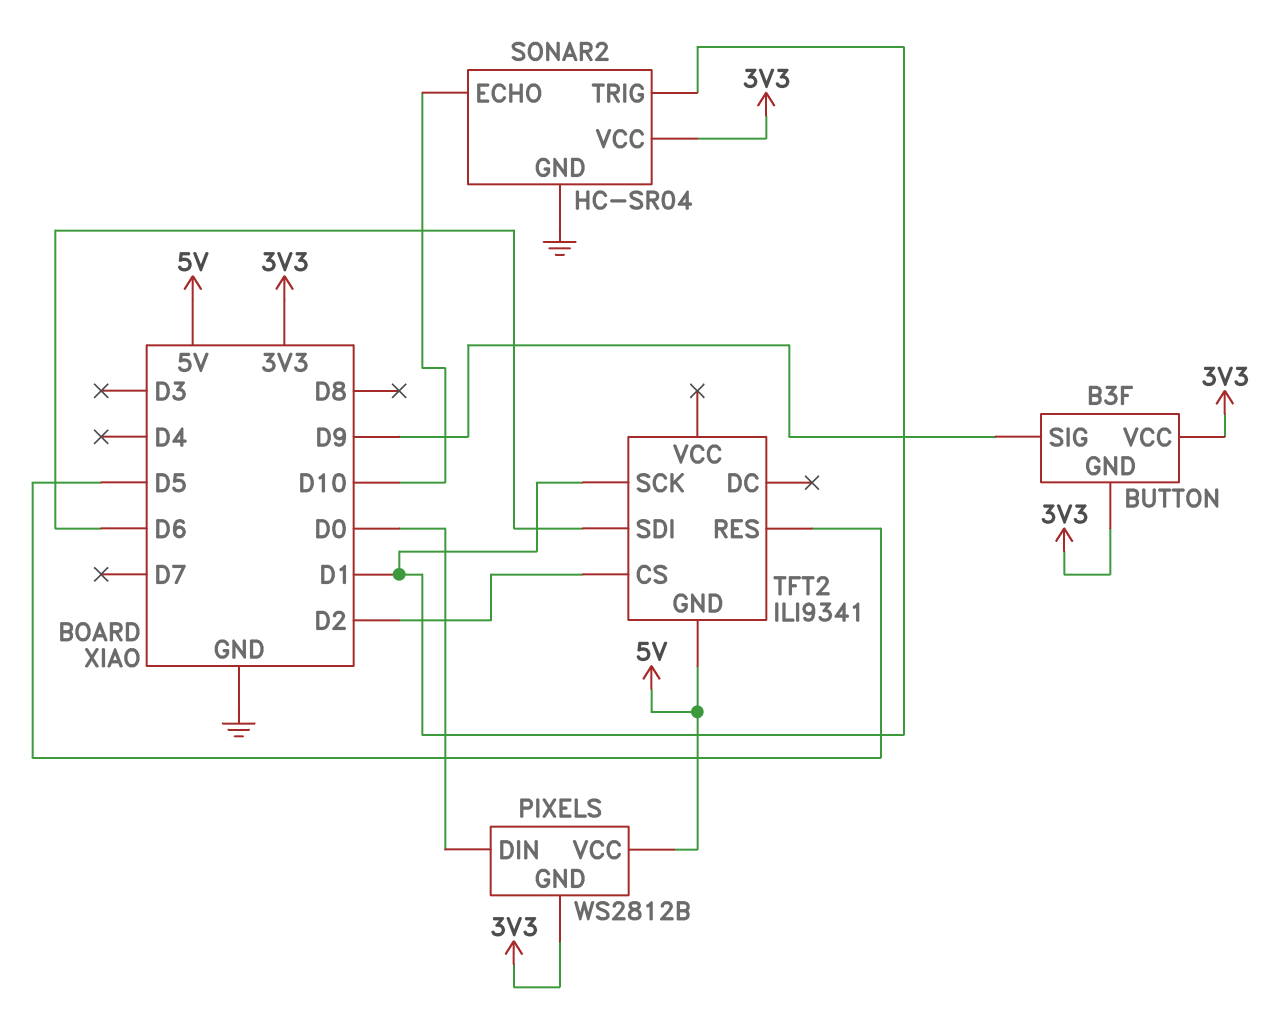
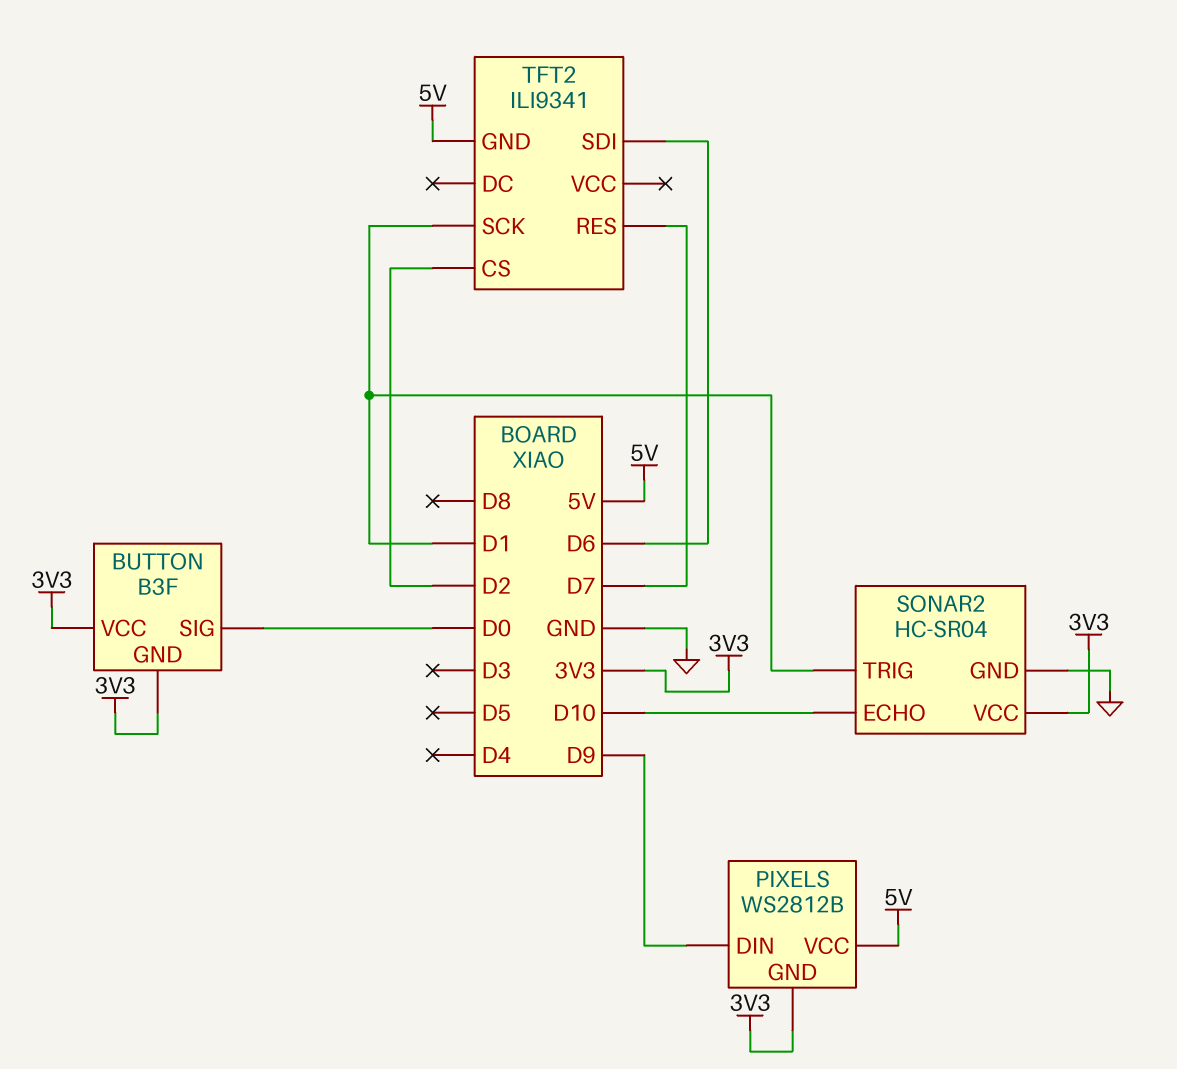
BUTTON pin SIG: D9 -> D0
PIXELS pin DIN: D0 -> D9
TFT2 pin RES: D5 -> D7

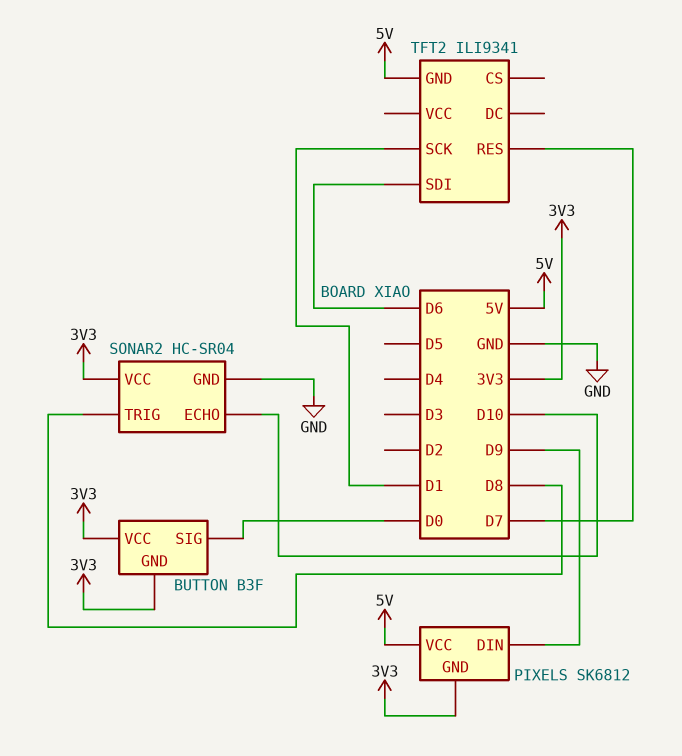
PIXELS: WS2812B -> SK6812
SONAR2 pin TRIG: D1 -> D8
TFT2 pin CS: D2 -> none

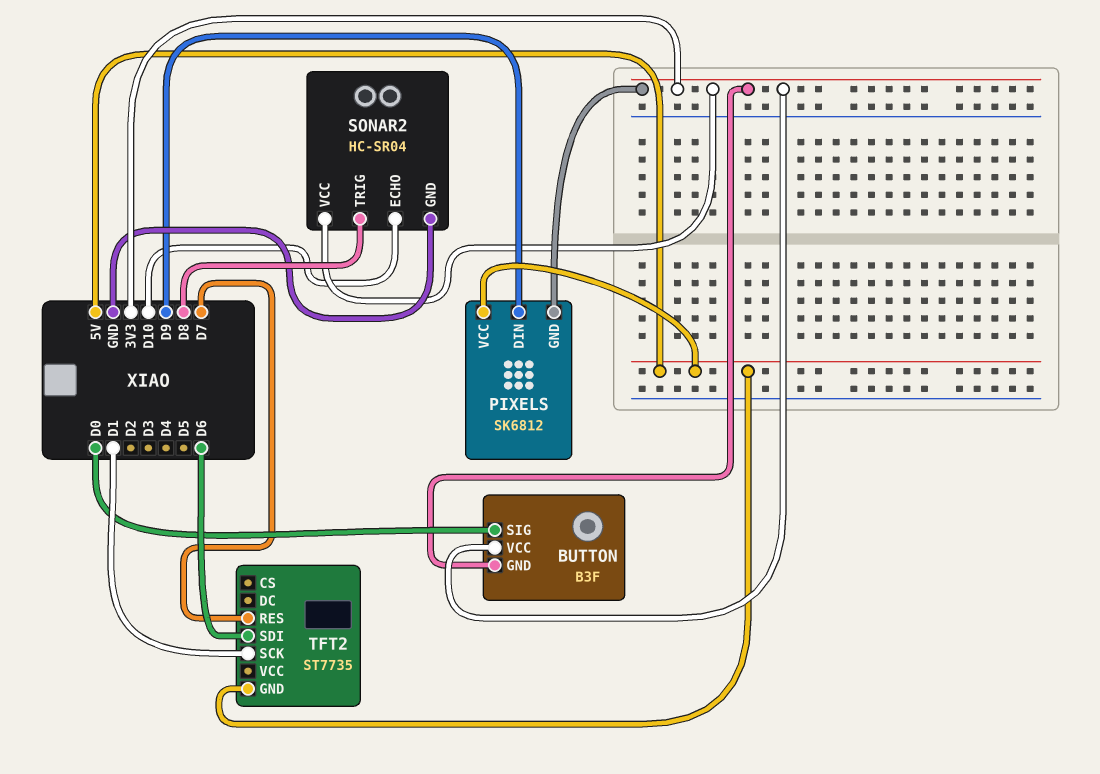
TFT2: ILI9341 -> ST7735

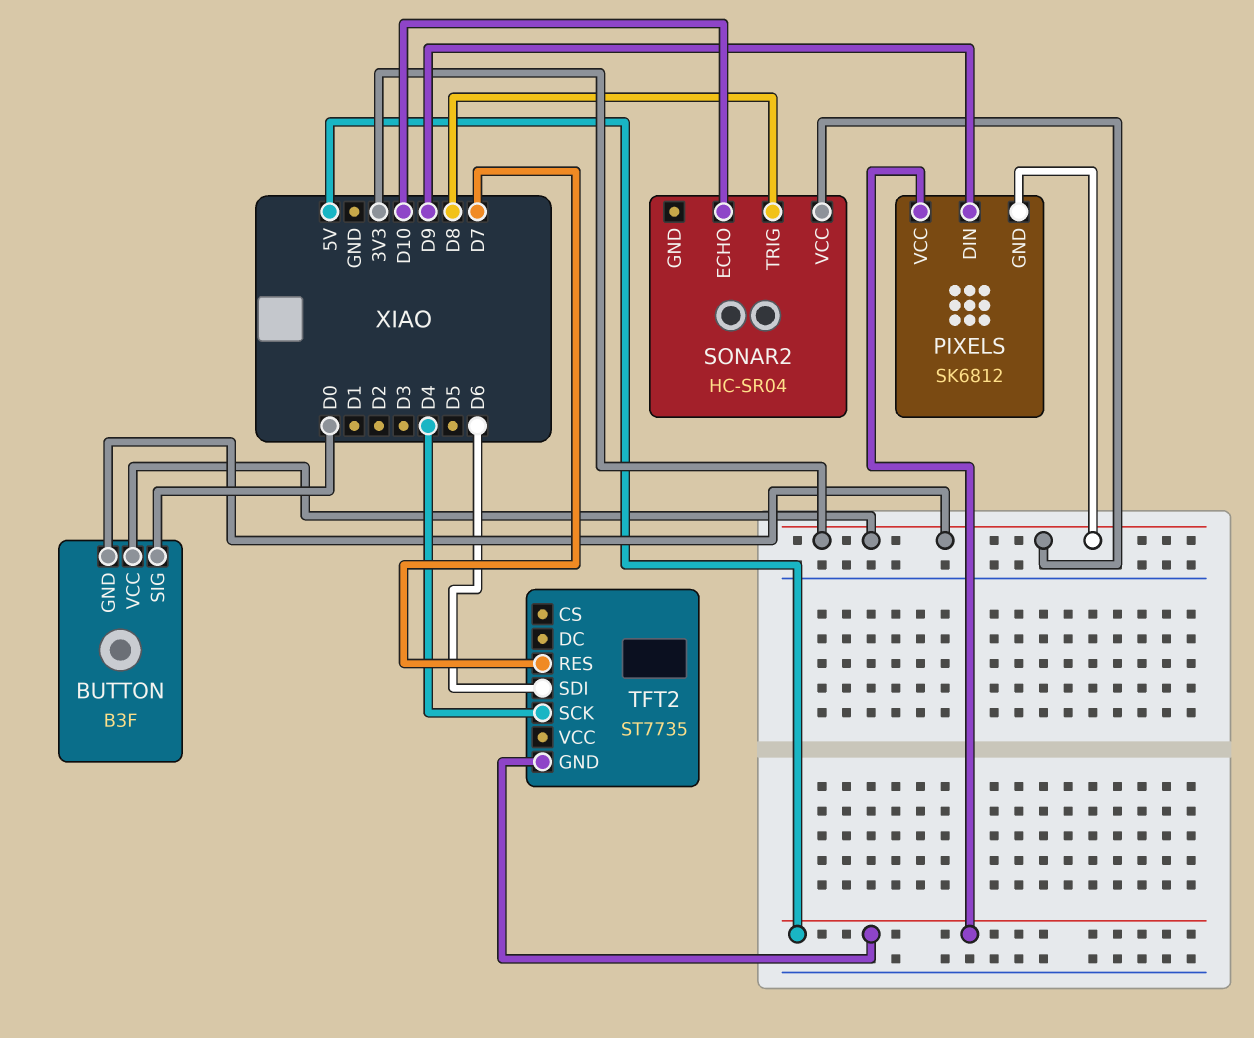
SONAR2 pin GND: GND -> none
TFT2 pin SCK: D1 -> D4

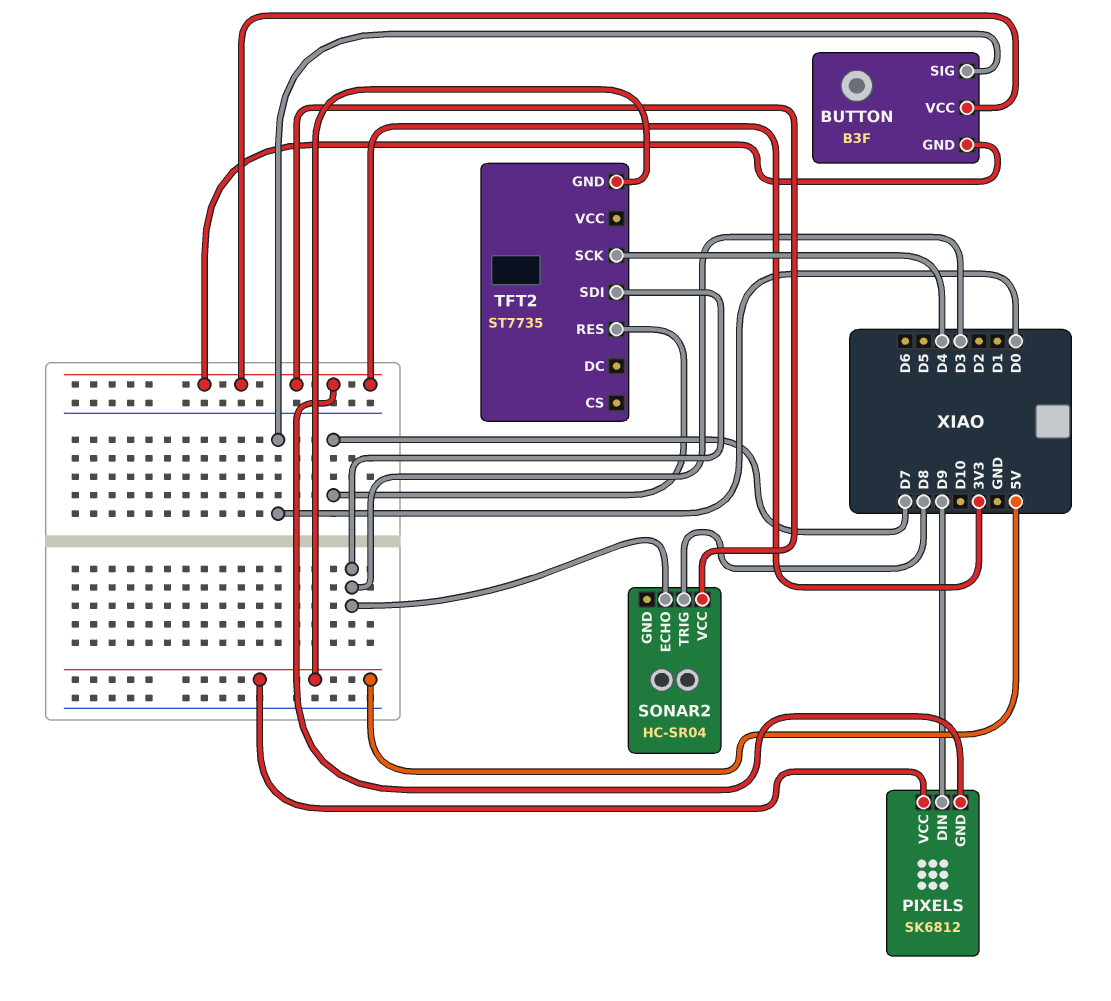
SONAR2 pin ECHO: D10 -> D3
TFT2 pin SDI: D6 -> D3

